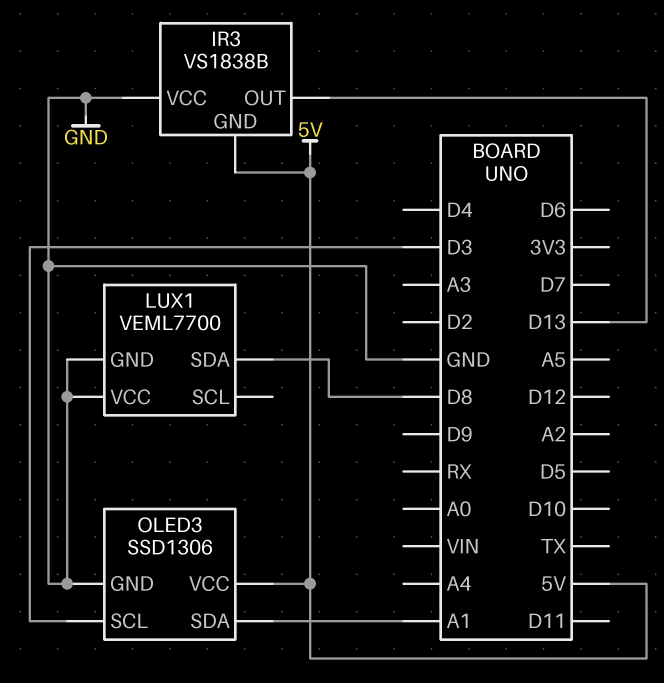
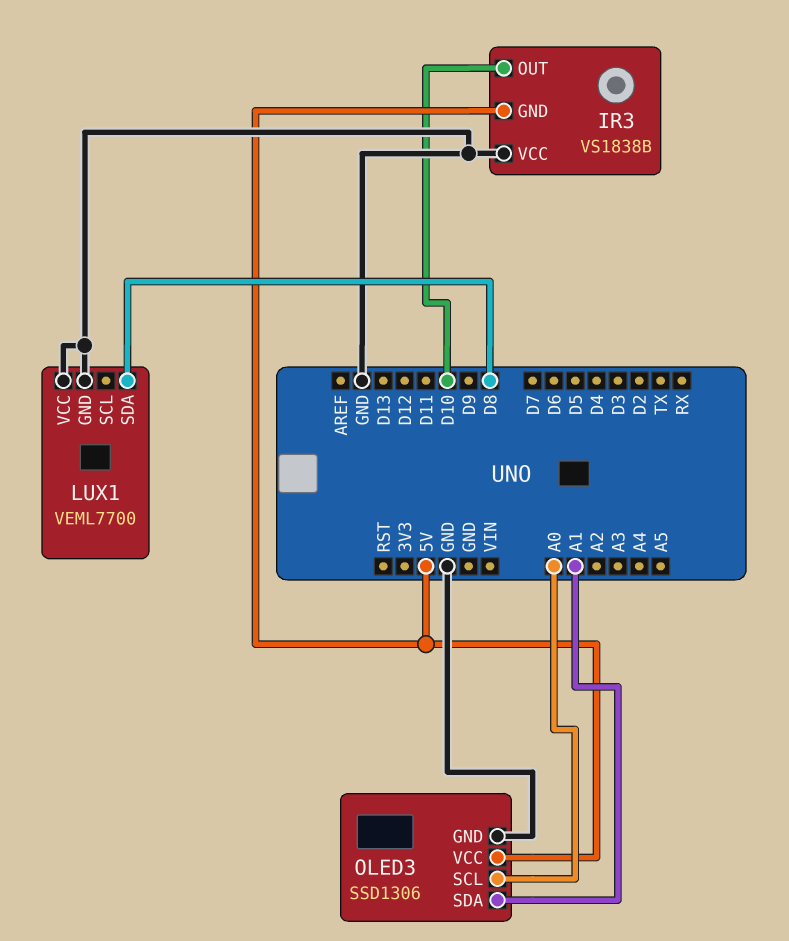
IR3 pin OUT: D13 -> D10
OLED3 pin SCL: D3 -> A0

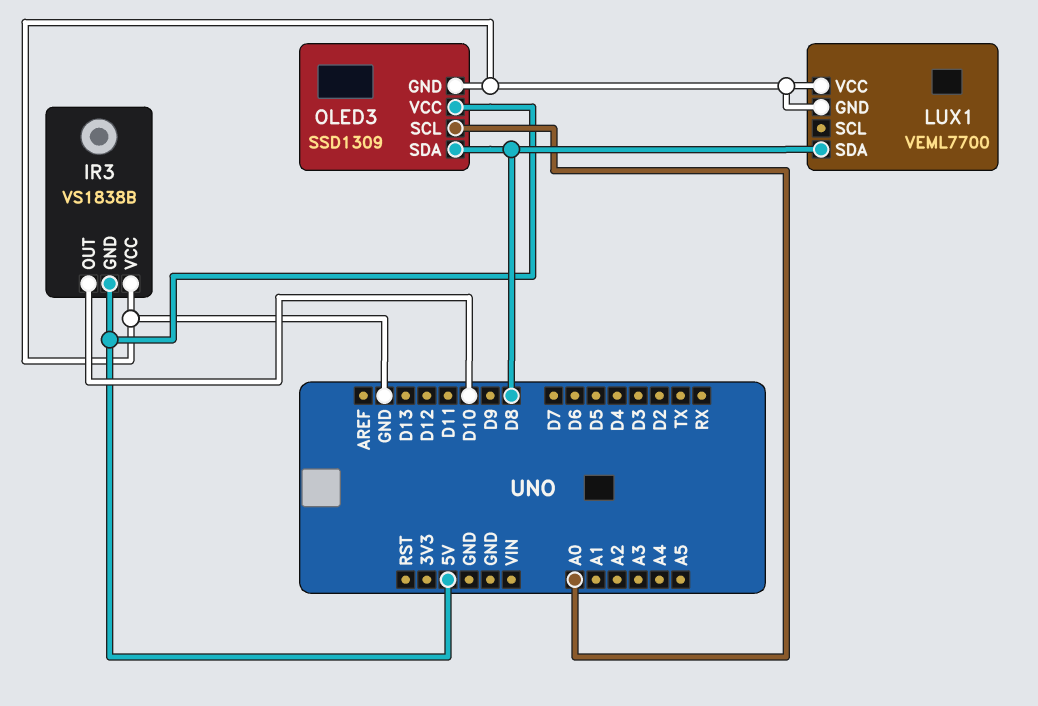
OLED3: SSD1306 -> SSD1309
OLED3 pin SDA: A1 -> D8

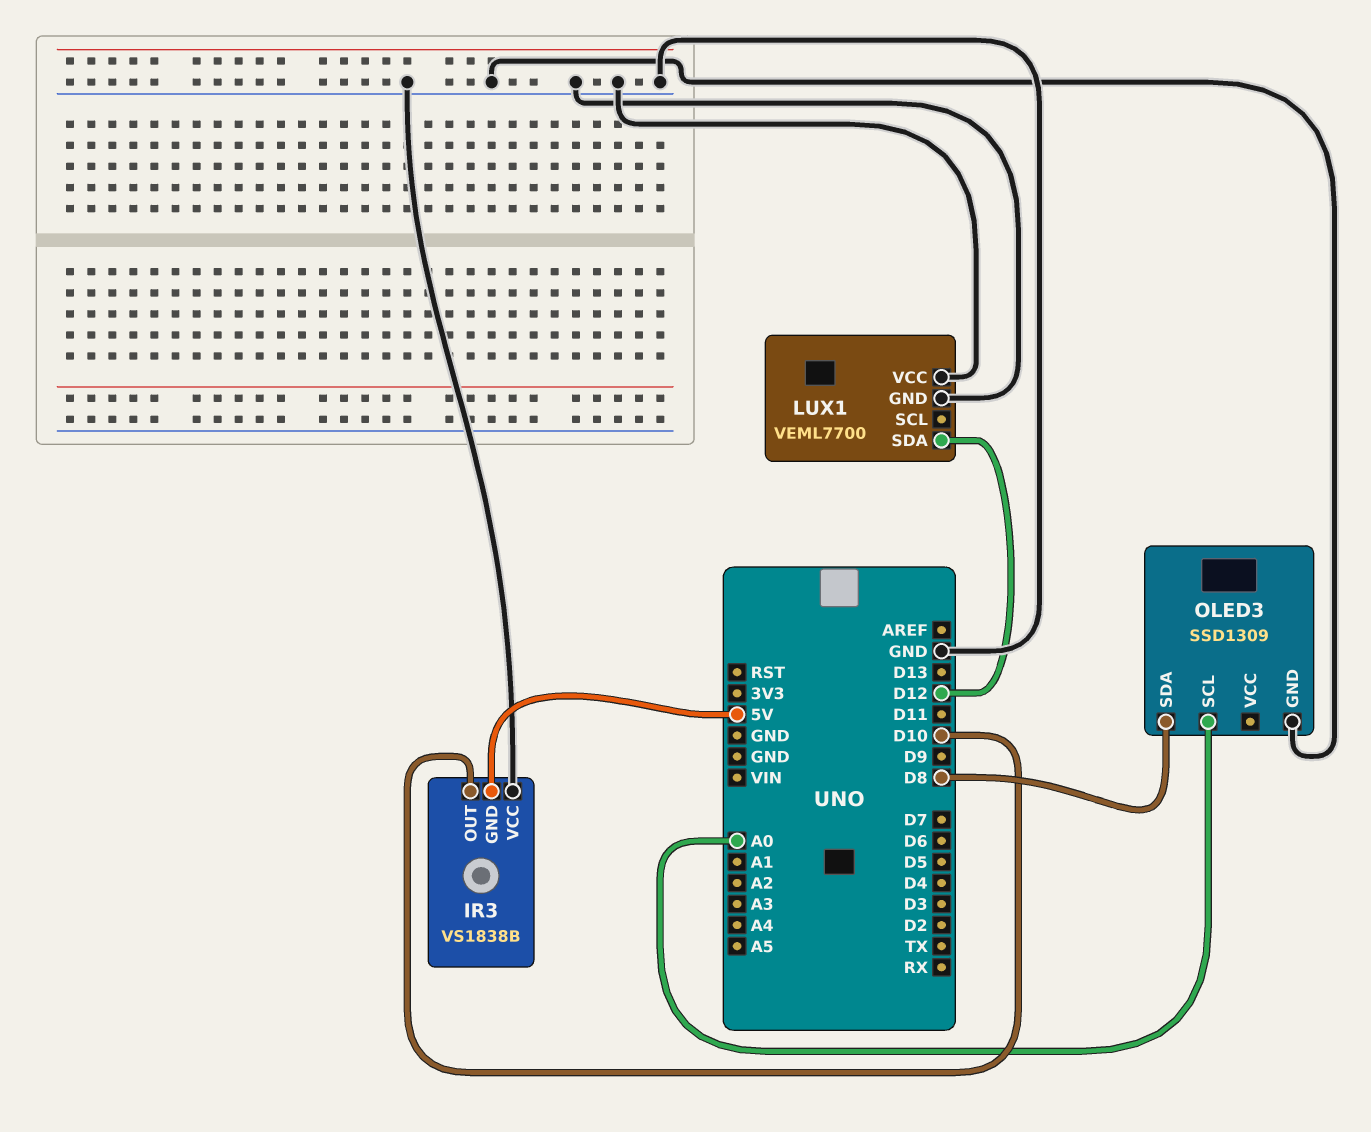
LUX1 pin SDA: D8 -> D12
OLED3 pin VCC: 5V -> none

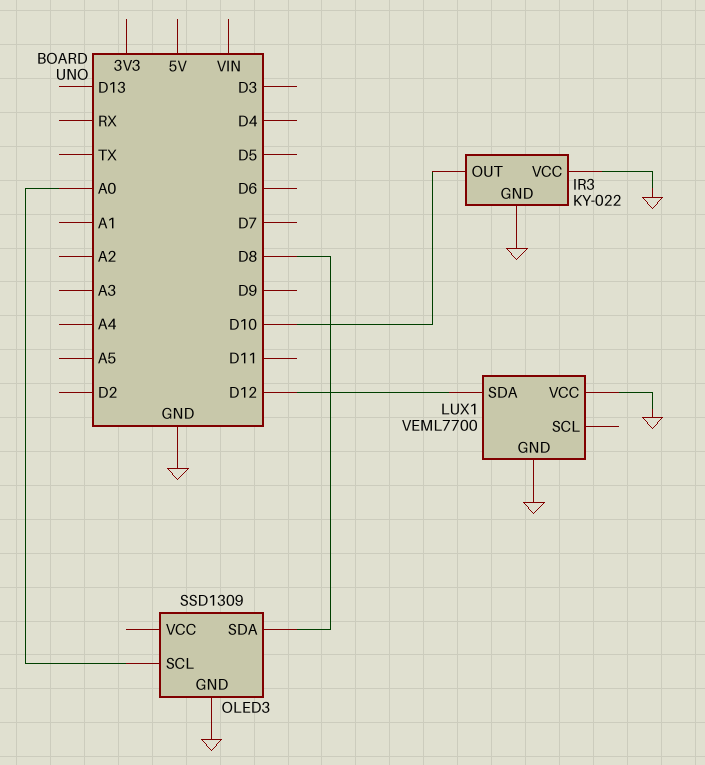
IR3: VS1838B -> KY-022
IR3 pin GND: 5V -> GND

